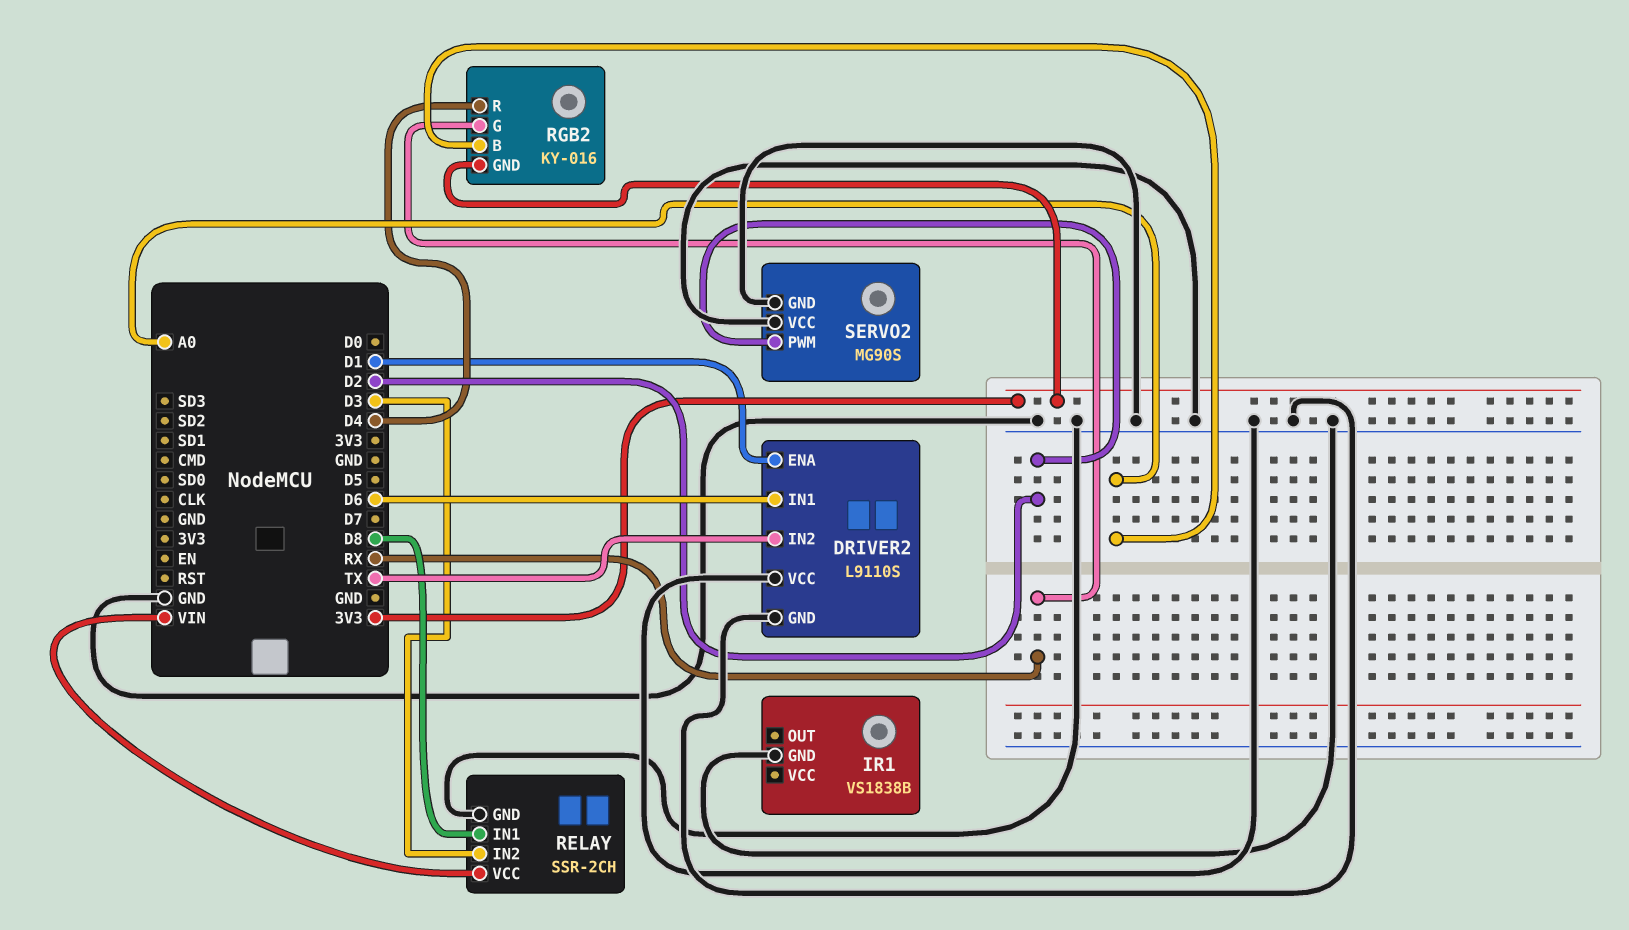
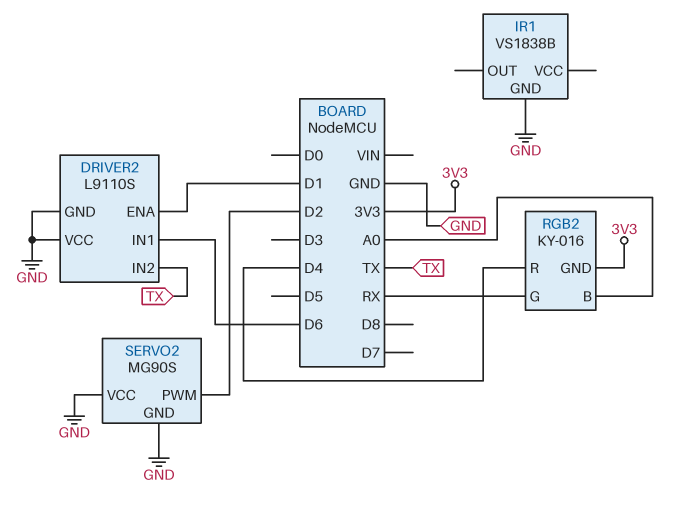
RELAY: SSR-2CH -> none
RELAY pin GND: GND -> none
RELAY pin IN1: D8 -> none
RELAY pin IN2: D3 -> none
RELAY pin VCC: VIN -> none

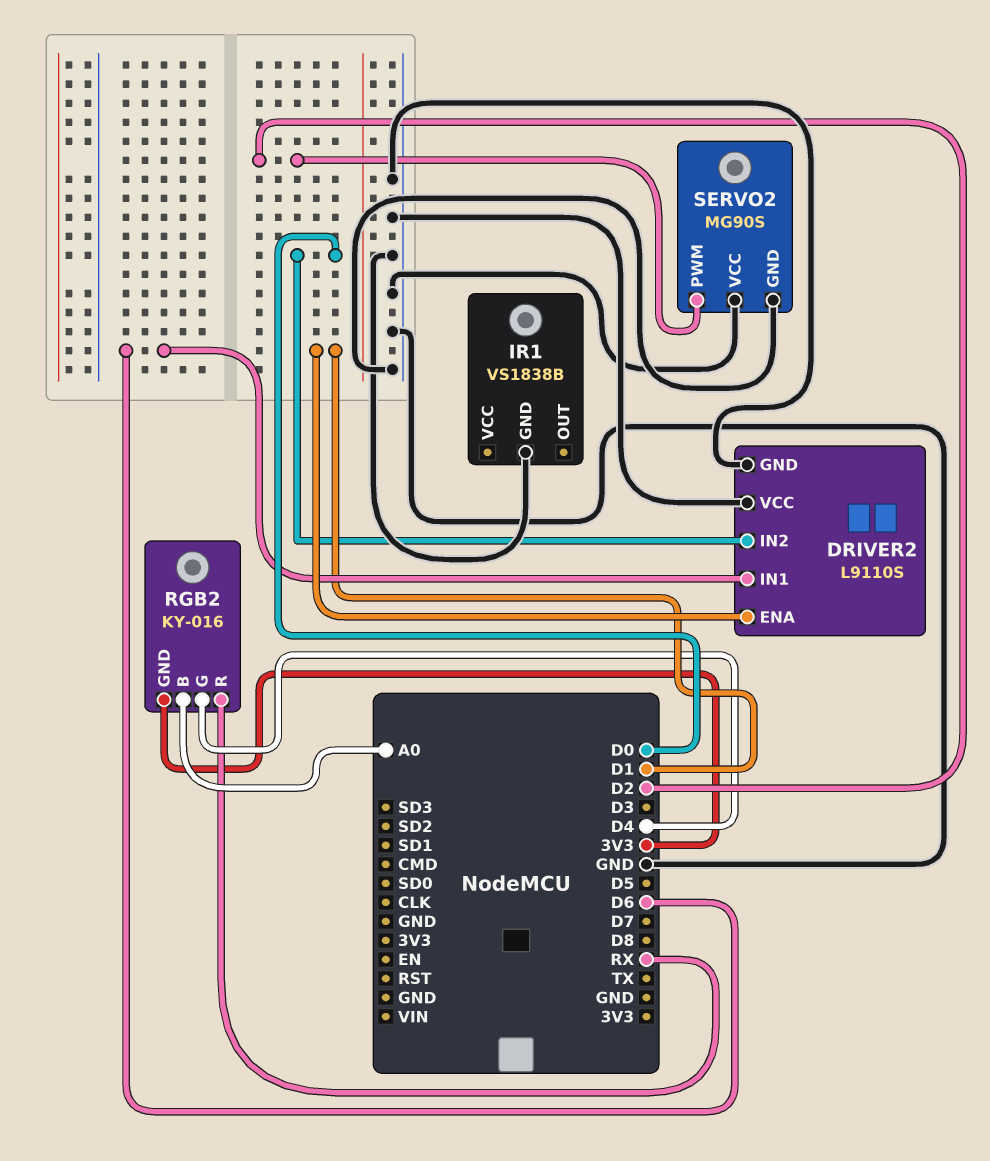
DRIVER2 pin IN2: TX -> D0
RGB2 pin G: RX -> D4
RGB2 pin R: D4 -> RX

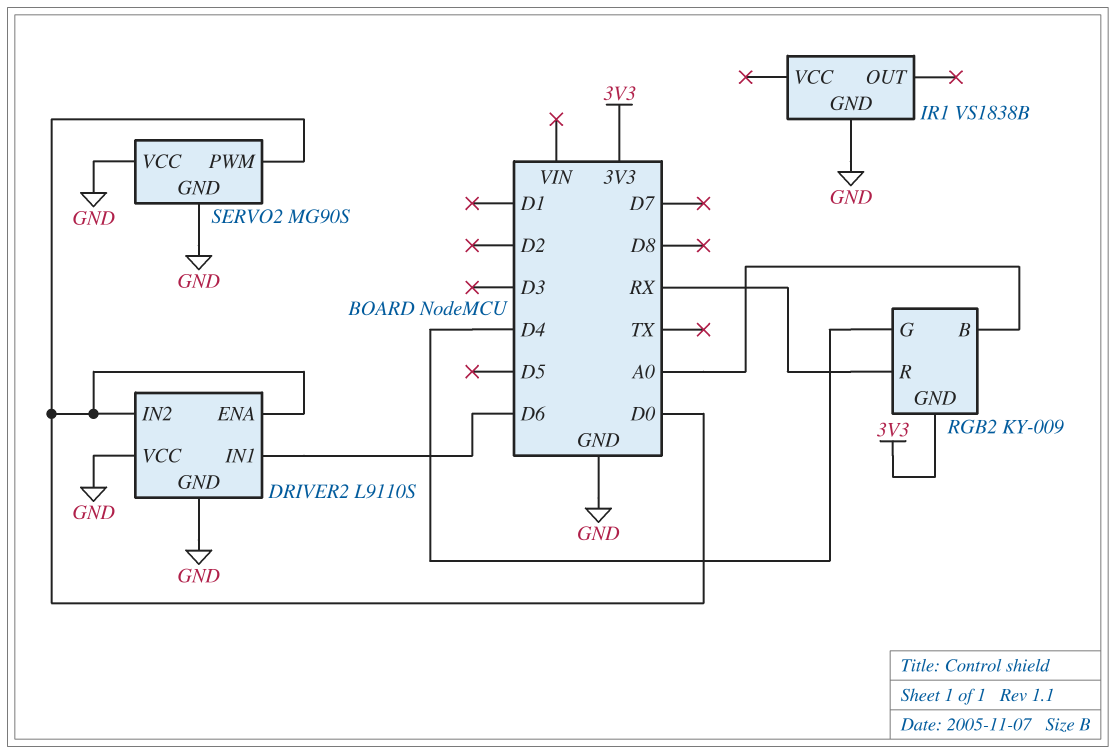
DRIVER2 pin ENA: D1 -> D0
RGB2: KY-016 -> KY-009
SERVO2 pin PWM: D2 -> D0

